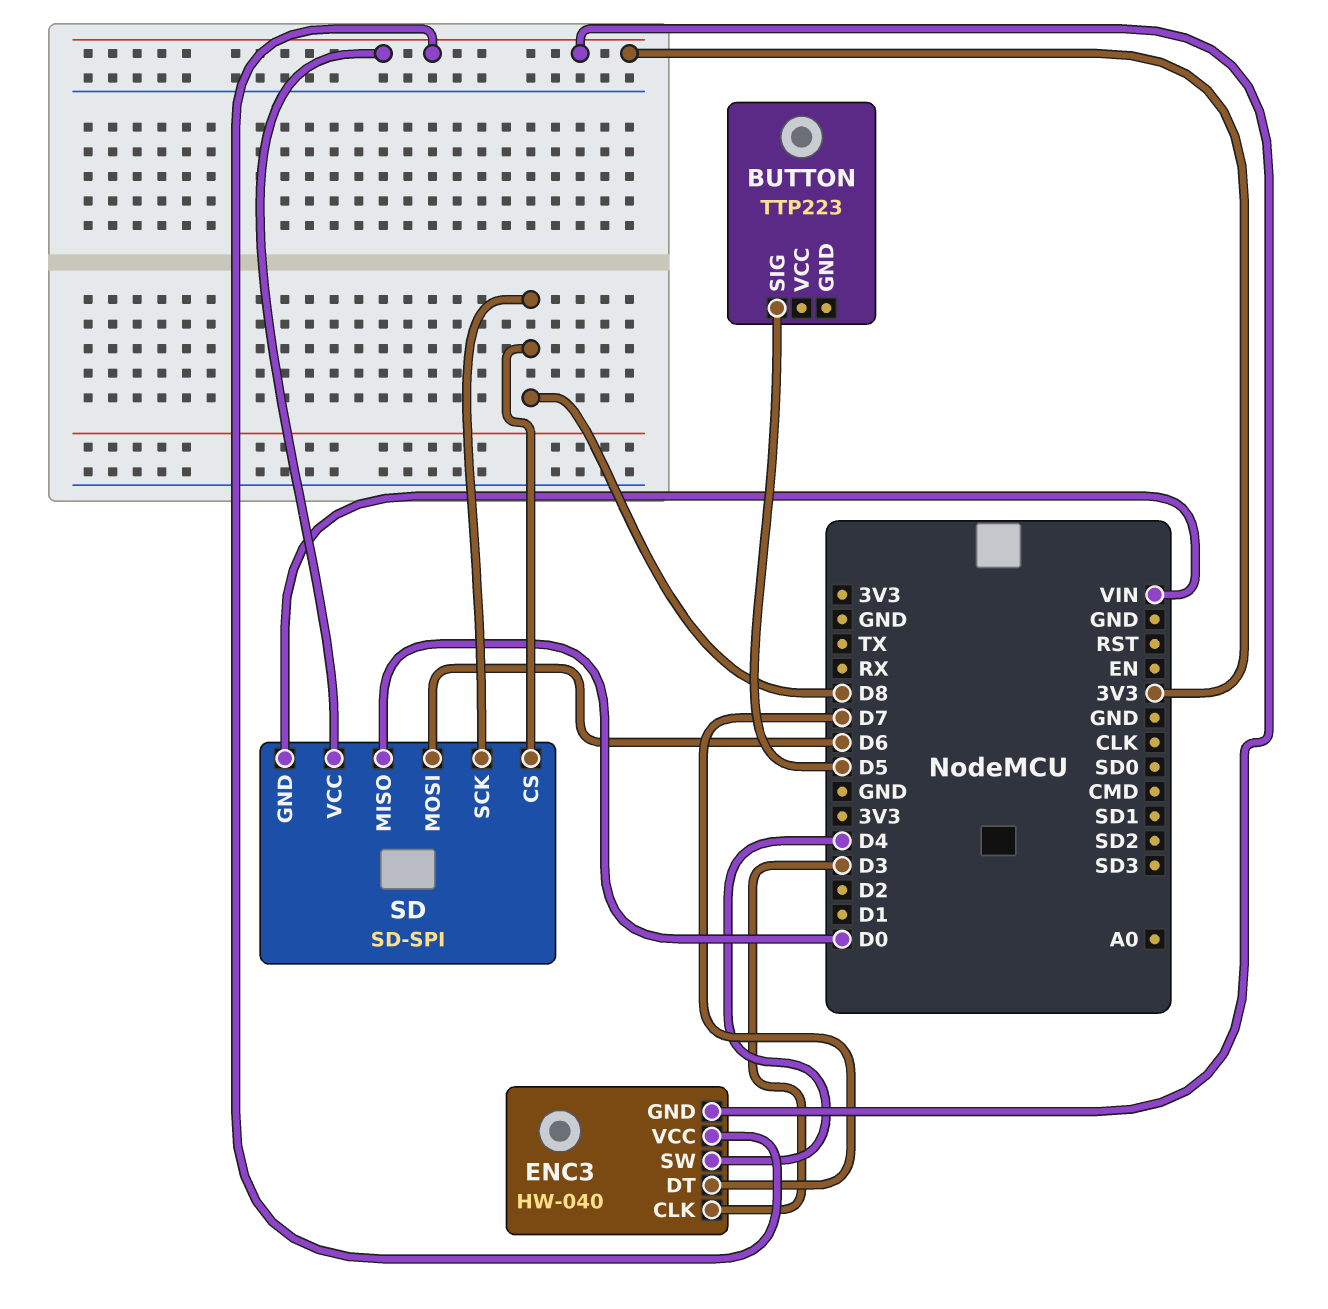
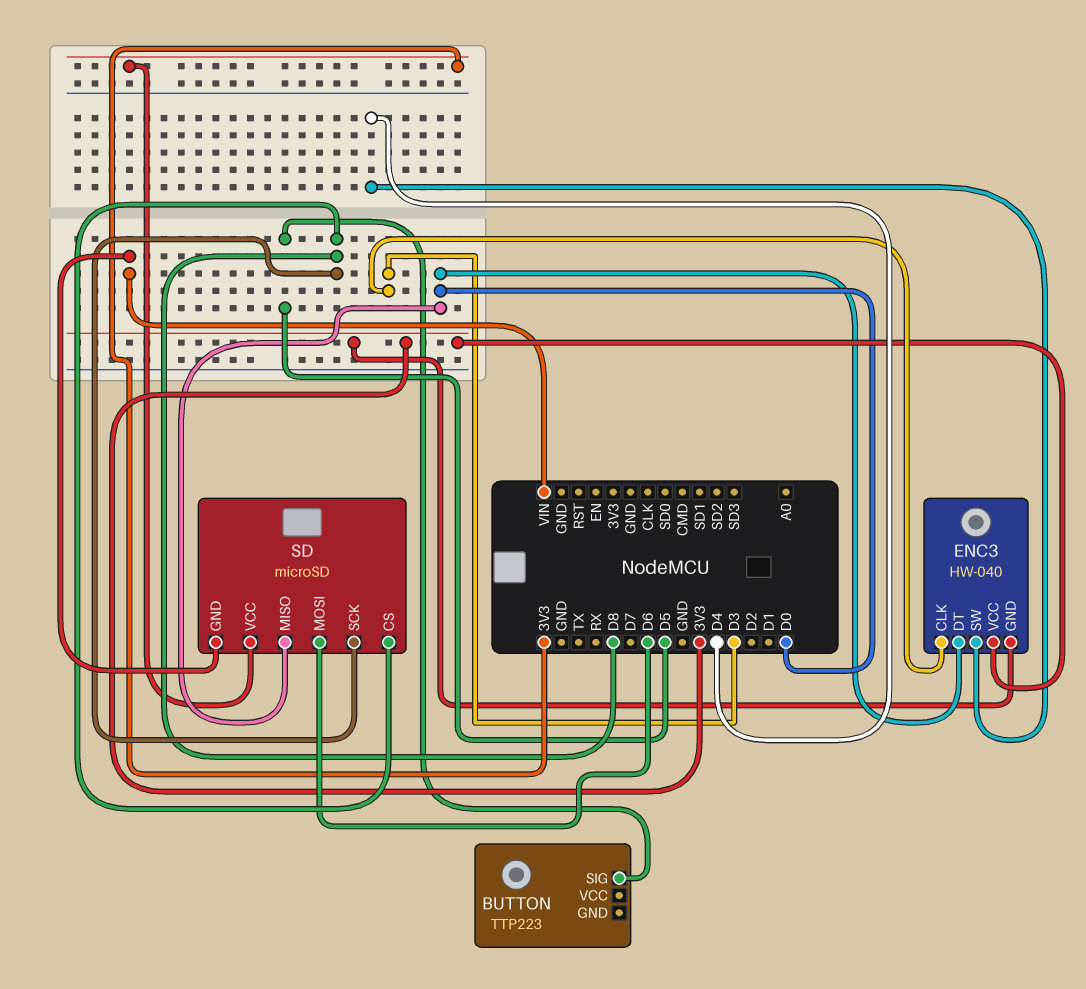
ENC3 pin DT: D7 -> D0
SD: SD-SPI -> microSD

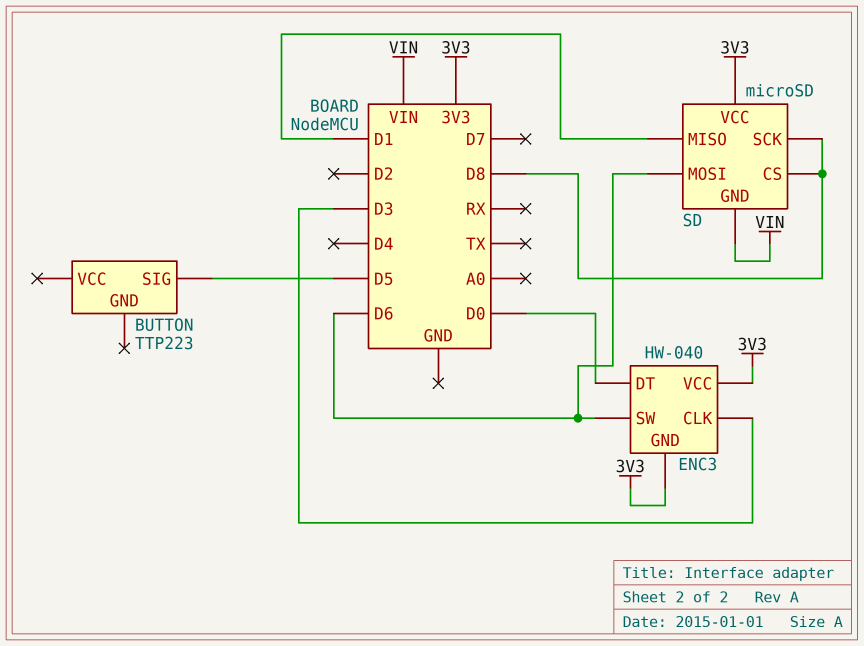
ENC3 pin SW: D4 -> D6
SD pin MISO: D0 -> D1

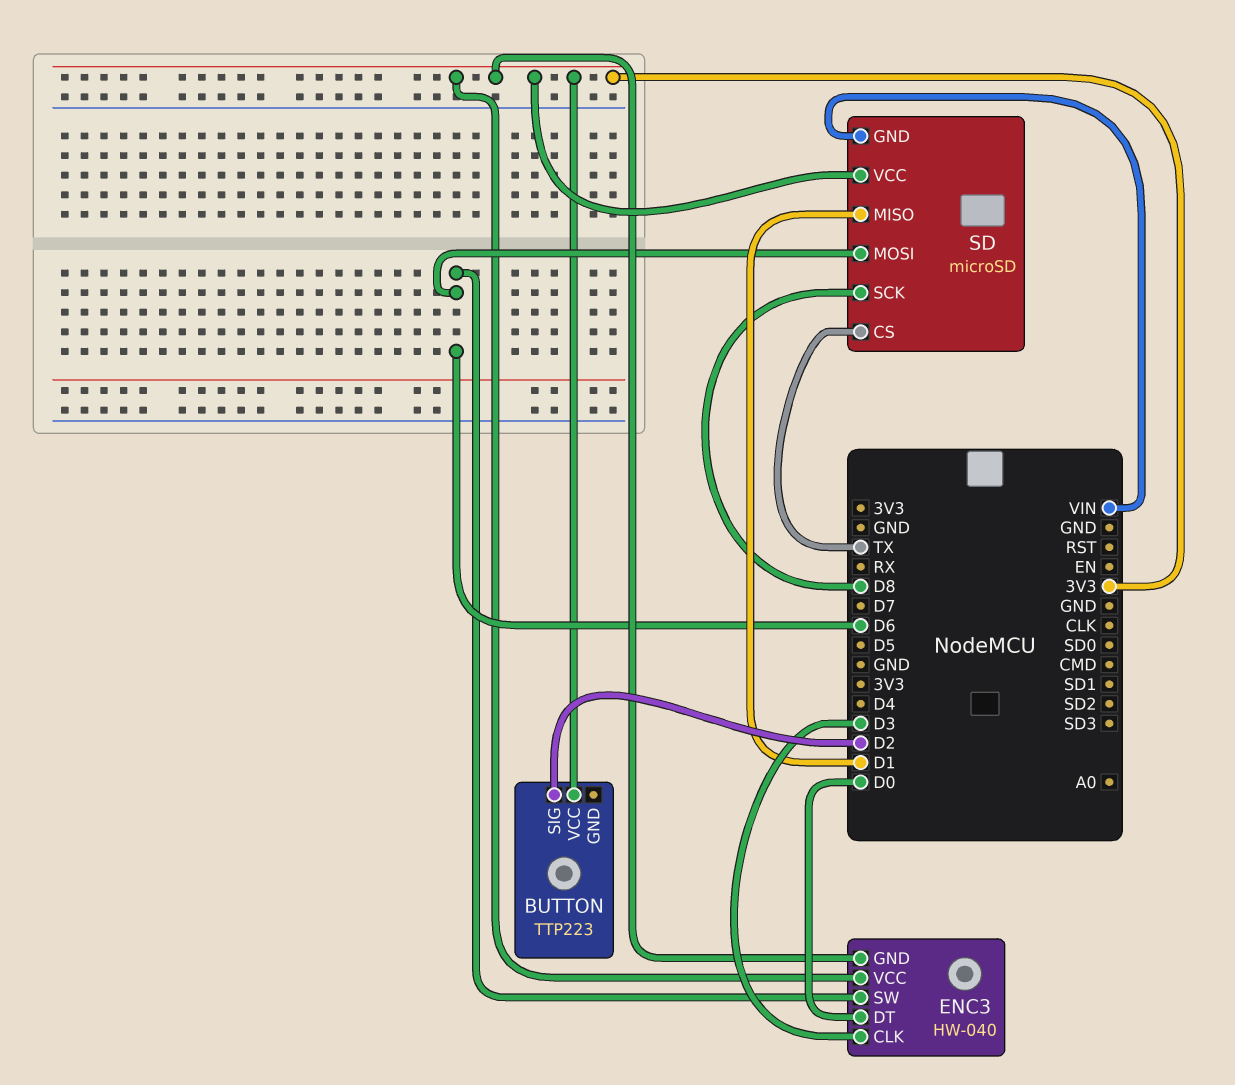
BUTTON pin SIG: D5 -> D2
BUTTON pin VCC: none -> 3V3
SD pin CS: D8 -> TX

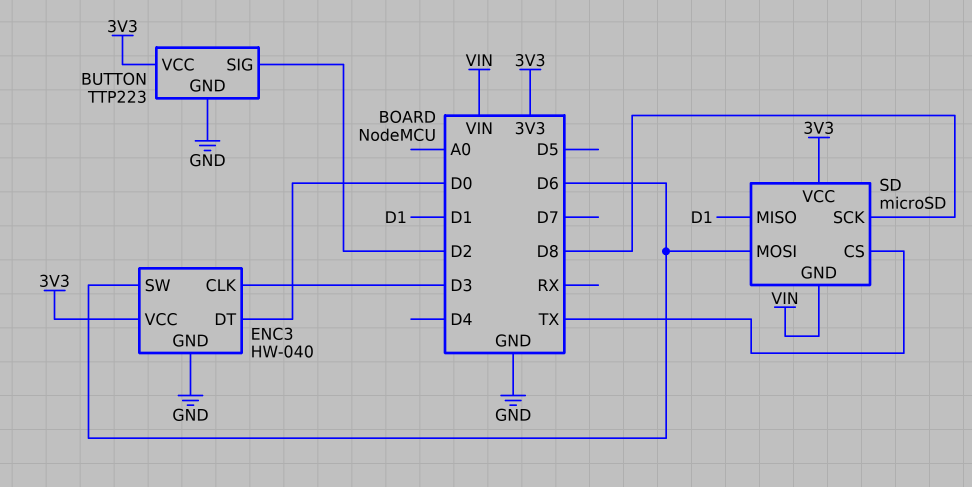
BUTTON pin GND: none -> GND
ENC3 pin GND: 3V3 -> GND

